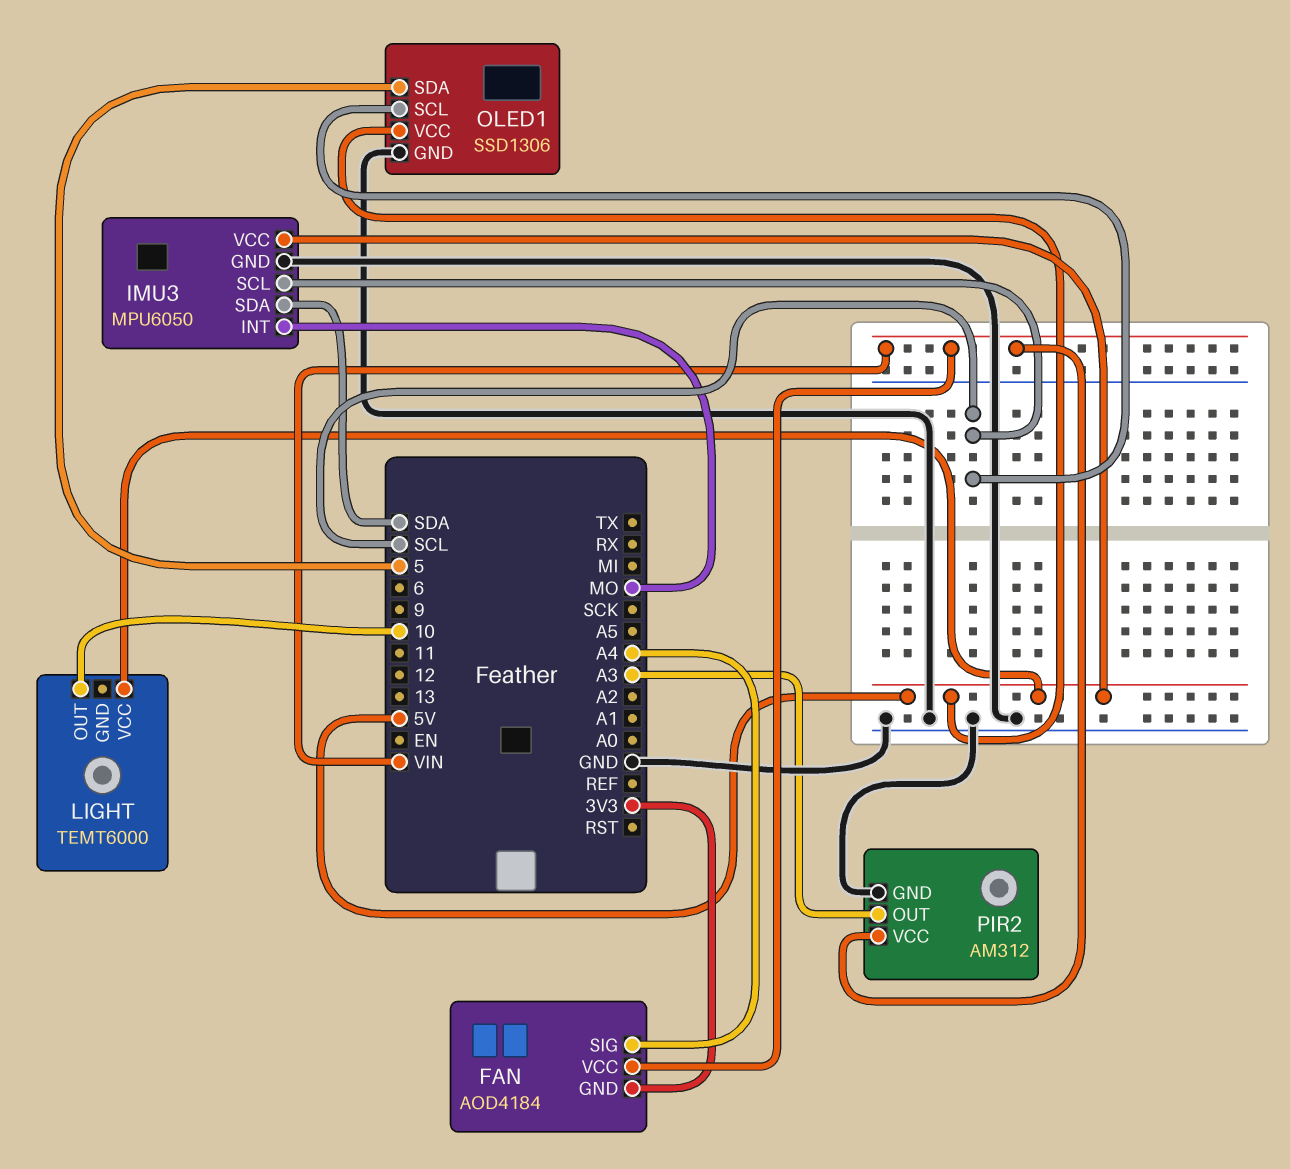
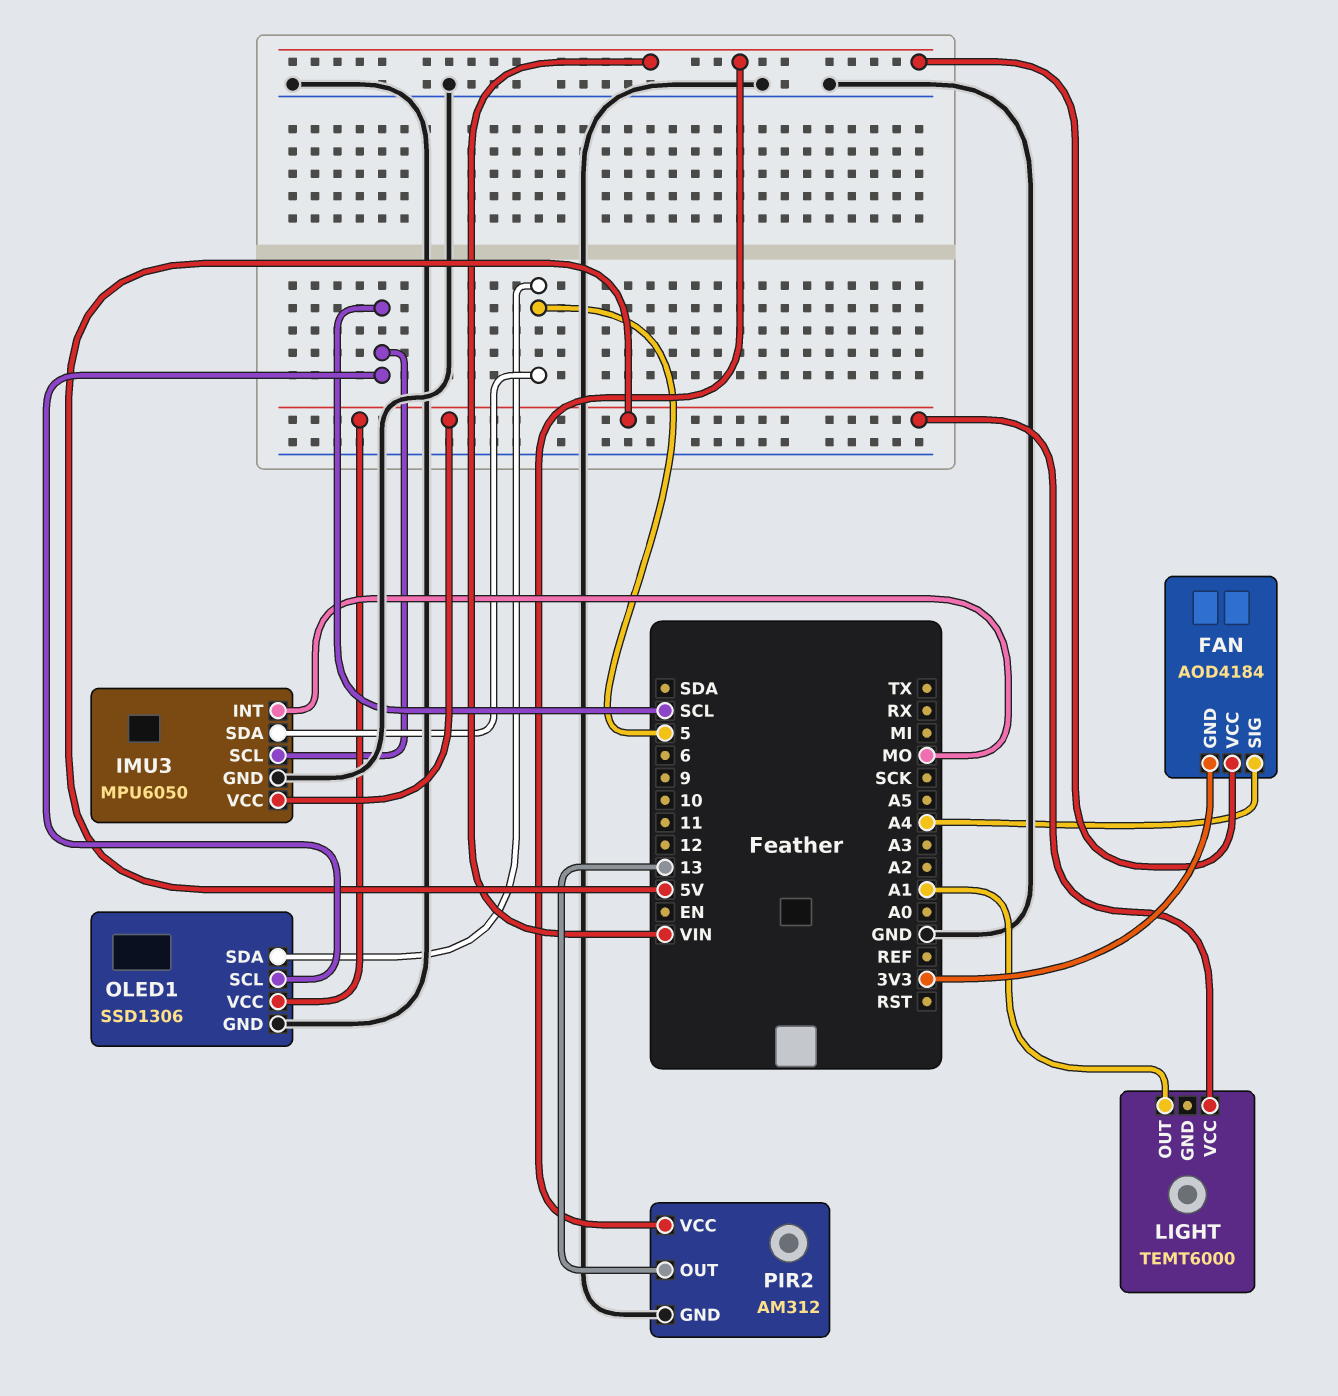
IMU3 pin SDA: SDA -> 5
LIGHT pin OUT: 10 -> A1
PIR2 pin OUT: A3 -> 13

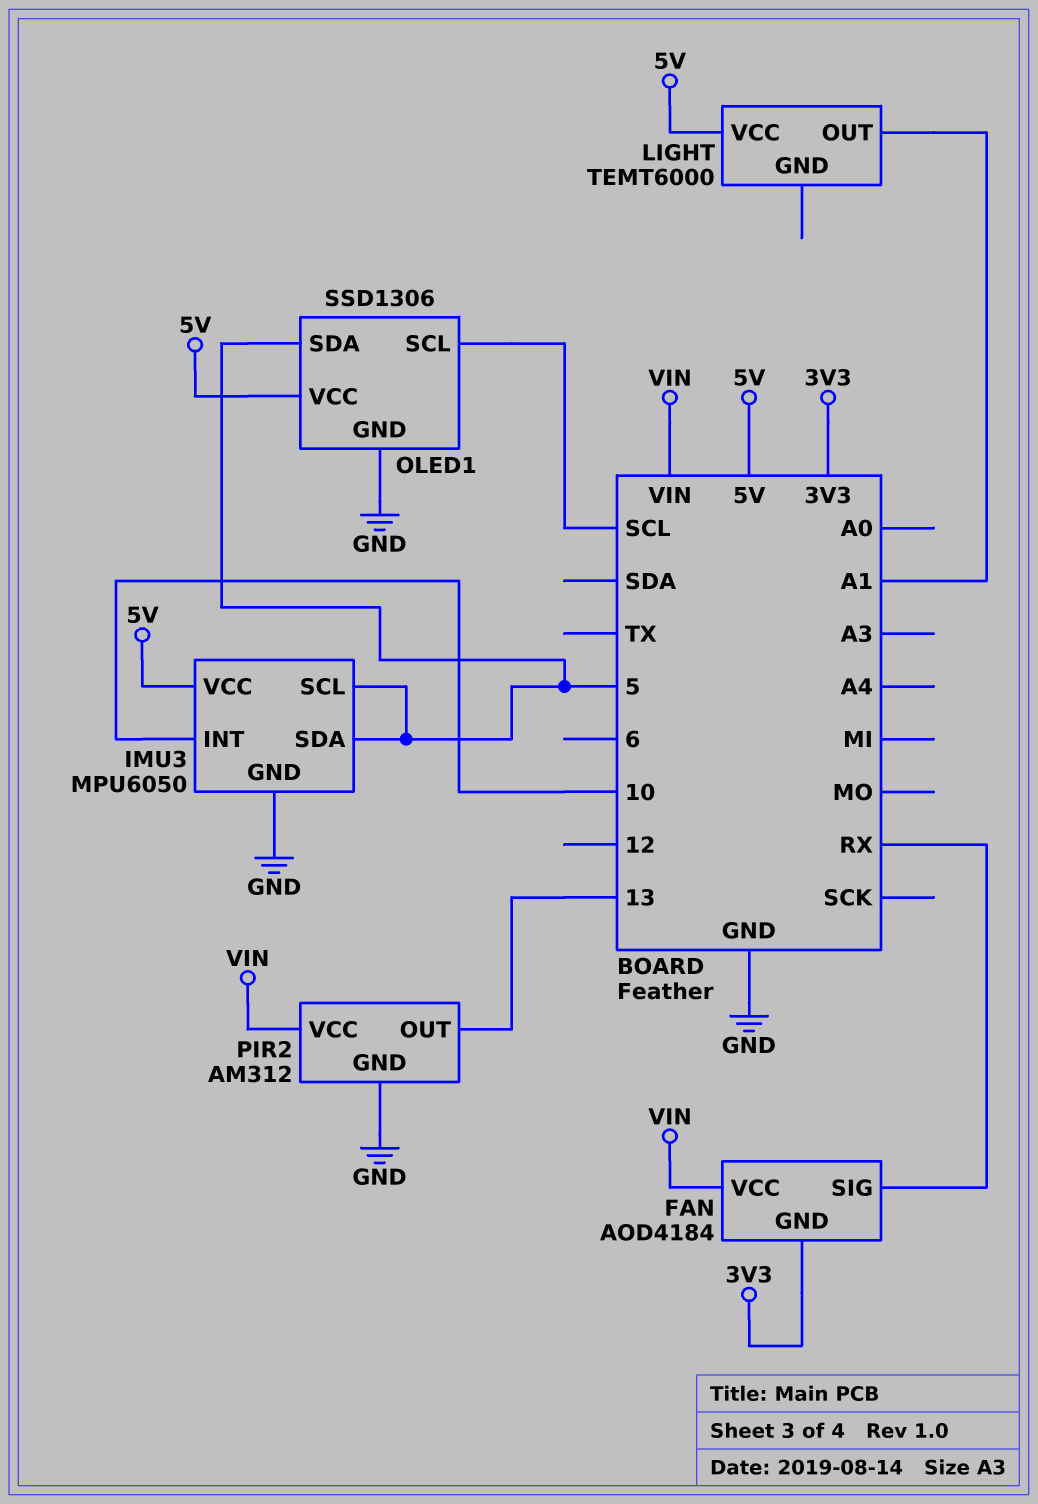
FAN pin SIG: A4 -> RX
IMU3 pin INT: MO -> 10
IMU3 pin SCL: SCL -> 5

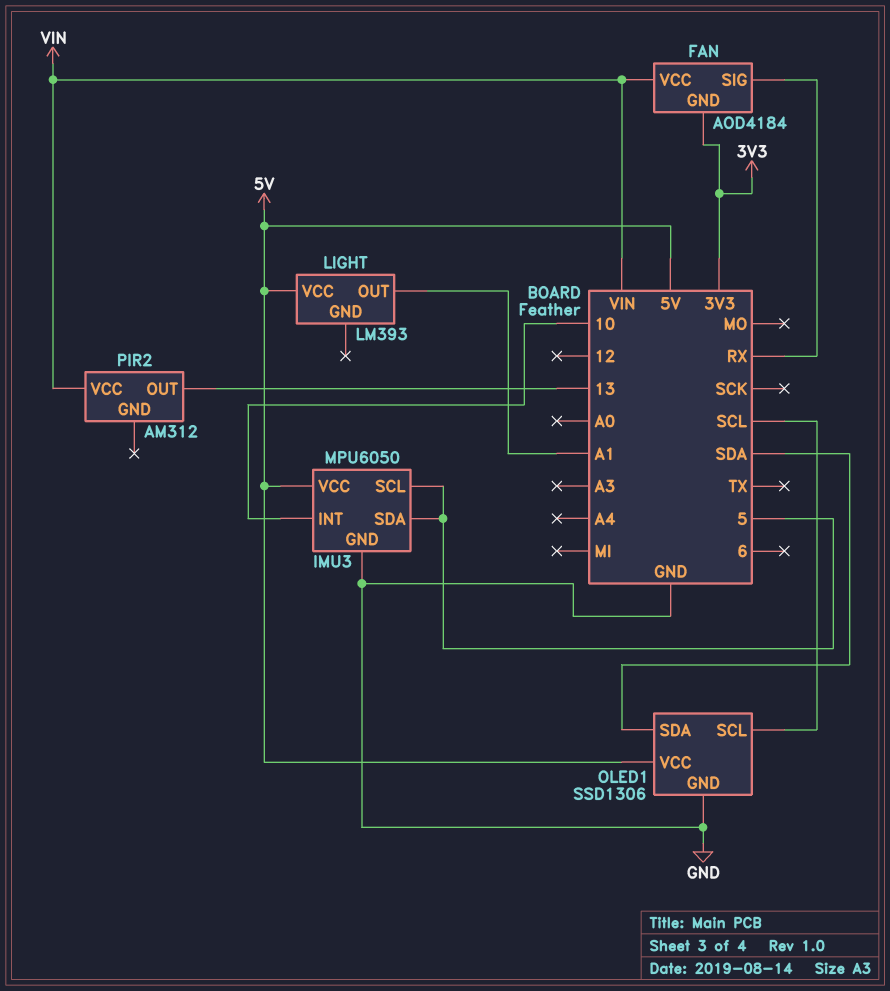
LIGHT: TEMT6000 -> LM393
OLED1 pin SDA: 5 -> SDA
PIR2 pin GND: GND -> none

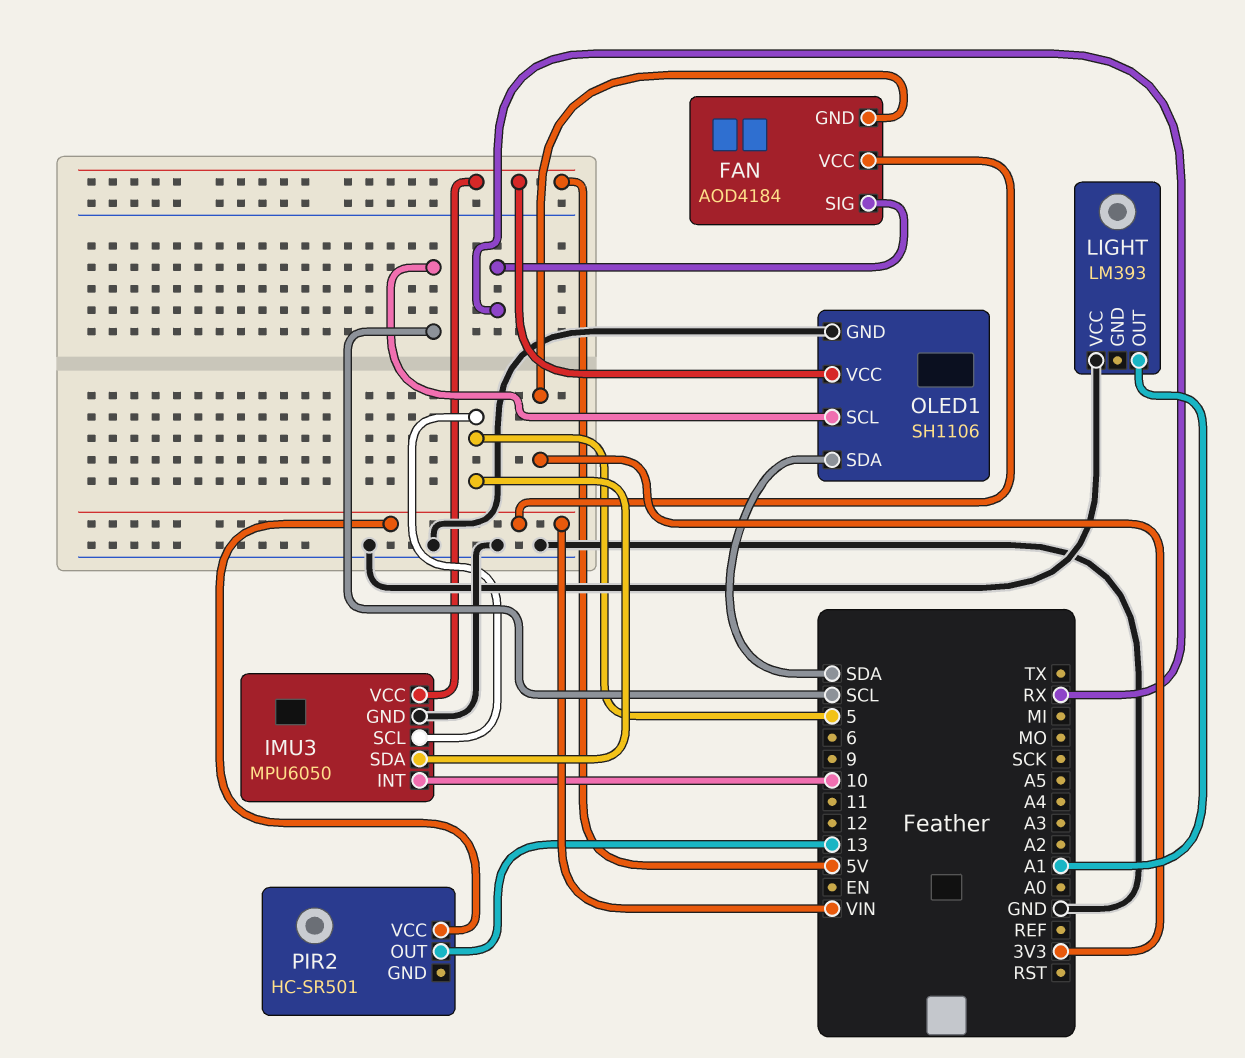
LIGHT pin VCC: 5V -> GND
OLED1: SSD1306 -> SH1106
PIR2: AM312 -> HC-SR501

